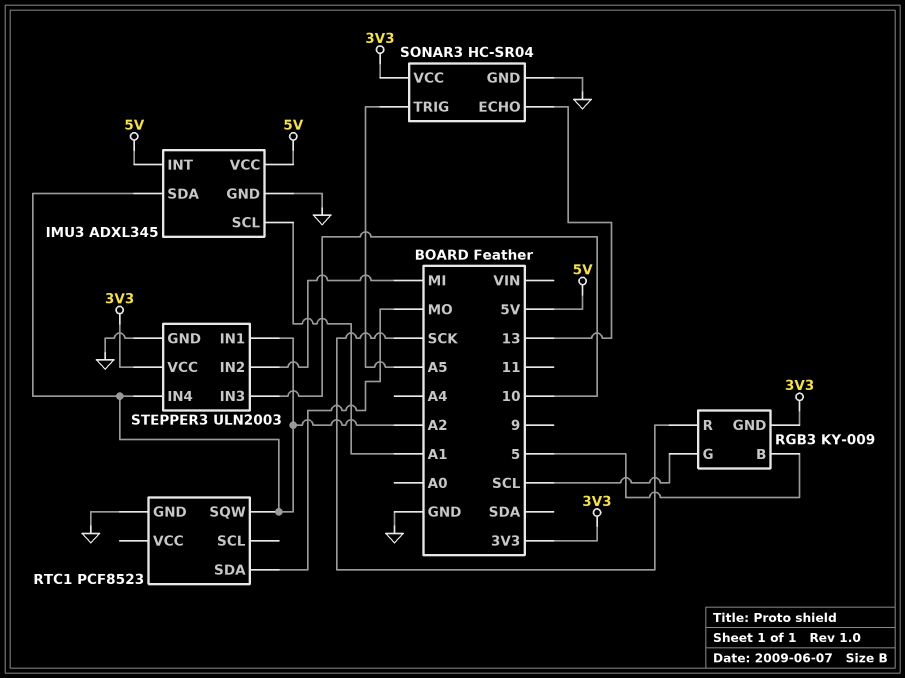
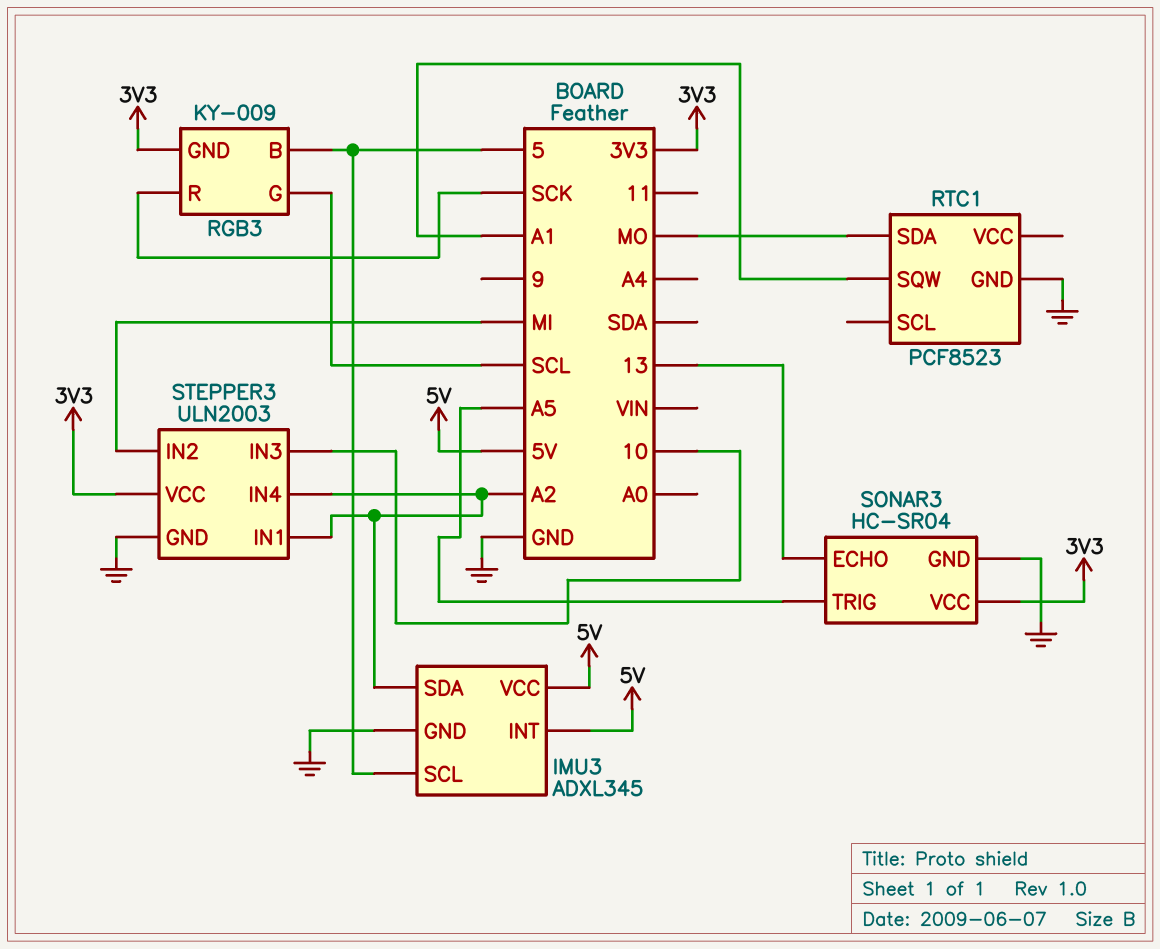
IMU3 pin SCL: A1 -> 5
RTC1 pin SQW: A2 -> A1

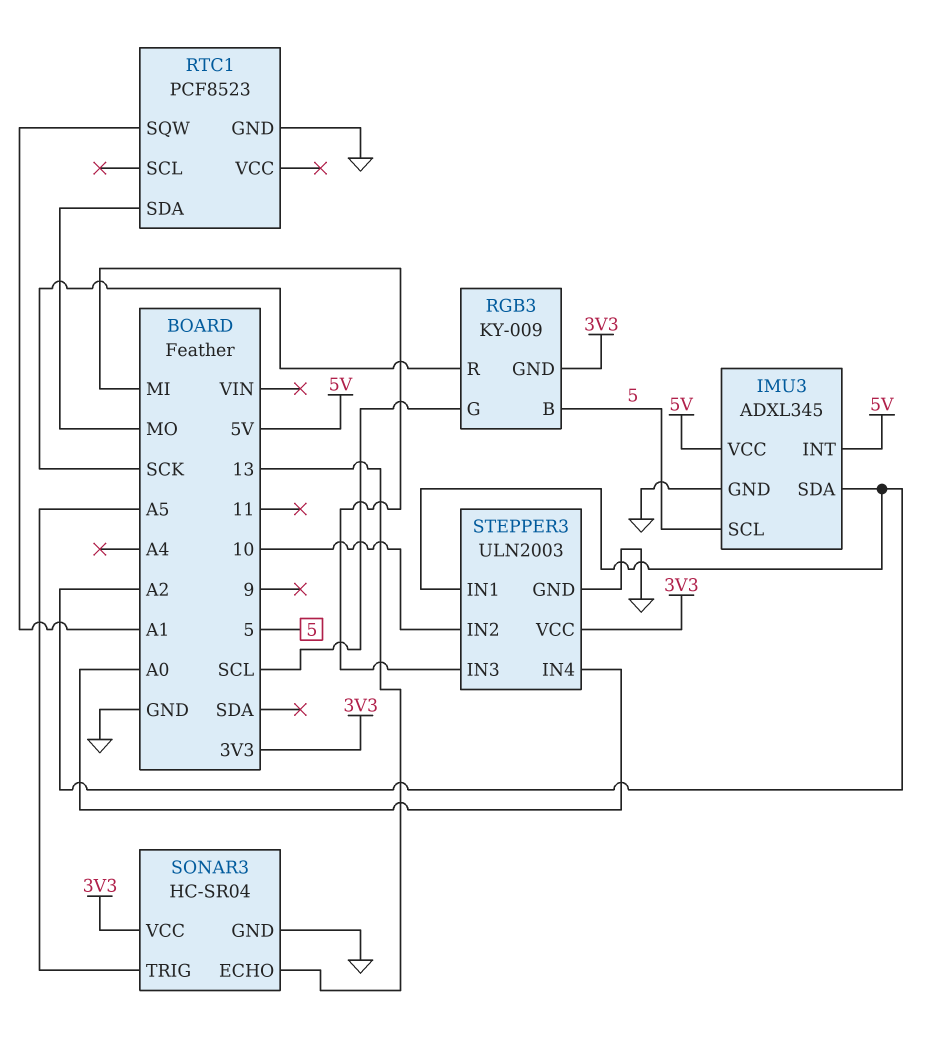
STEPPER3 pin IN2: MI -> 10
STEPPER3 pin IN3: 10 -> MI
STEPPER3 pin IN4: A2 -> A0

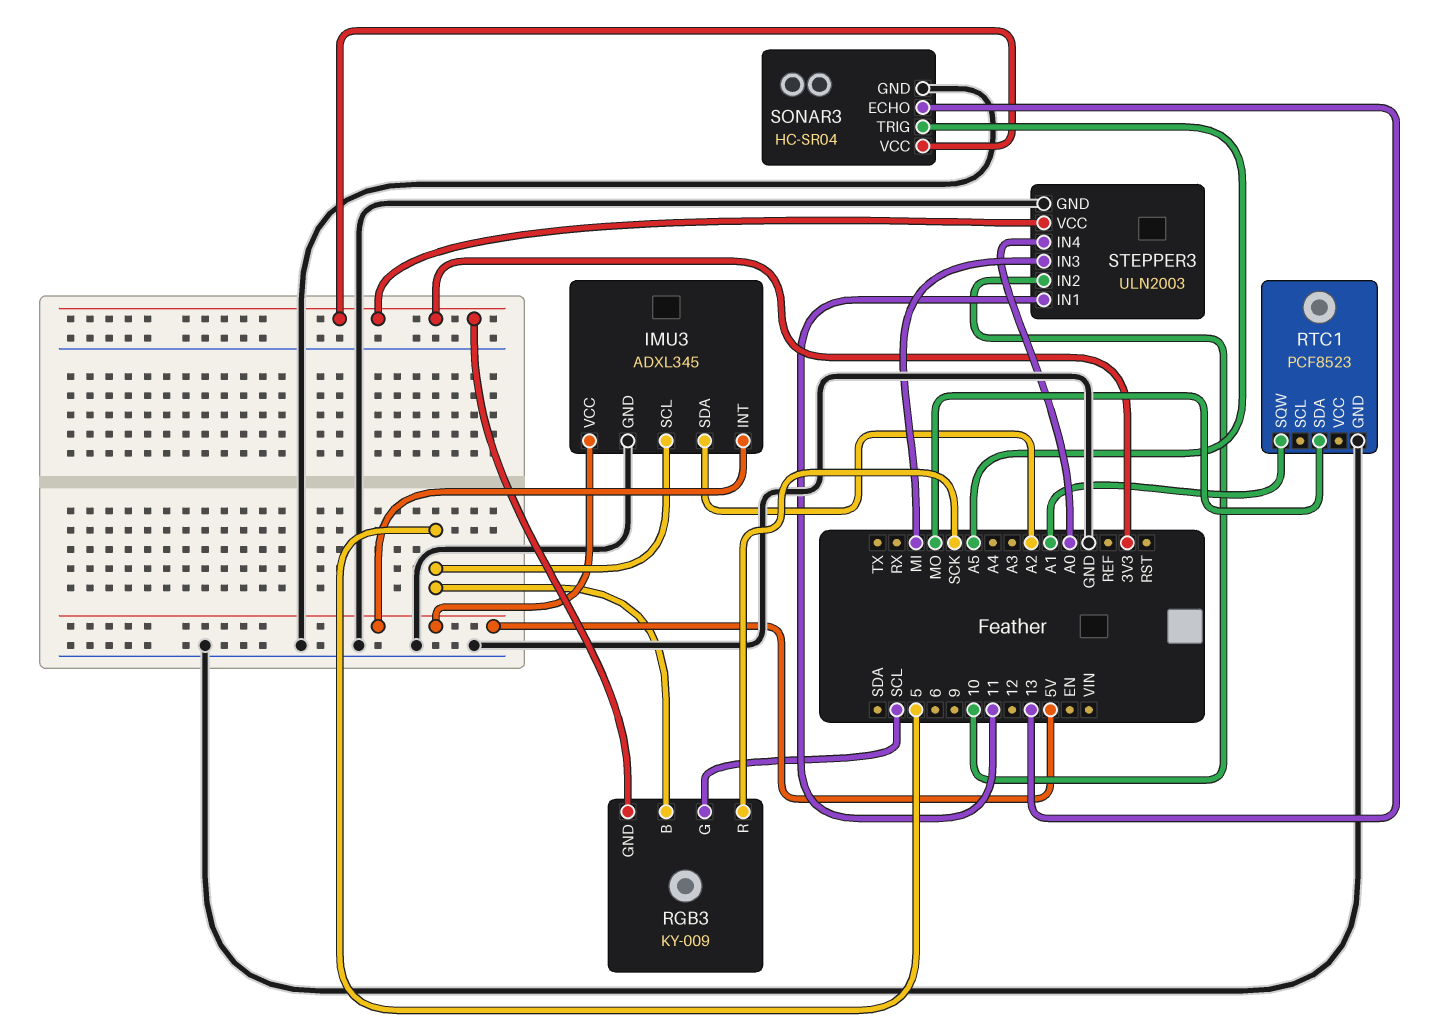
STEPPER3 pin IN1: A2 -> 11

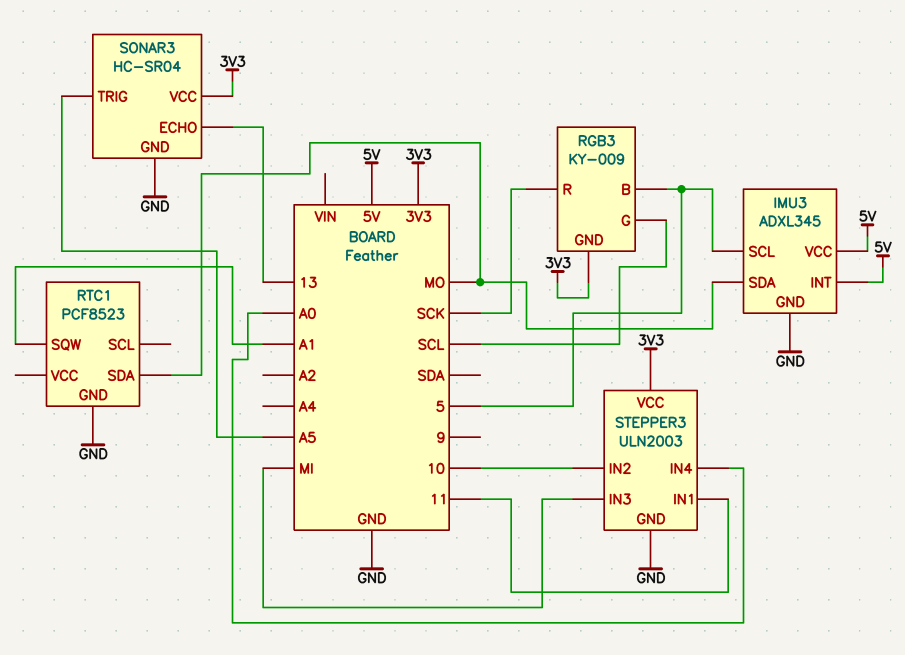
IMU3 pin SDA: A2 -> MO

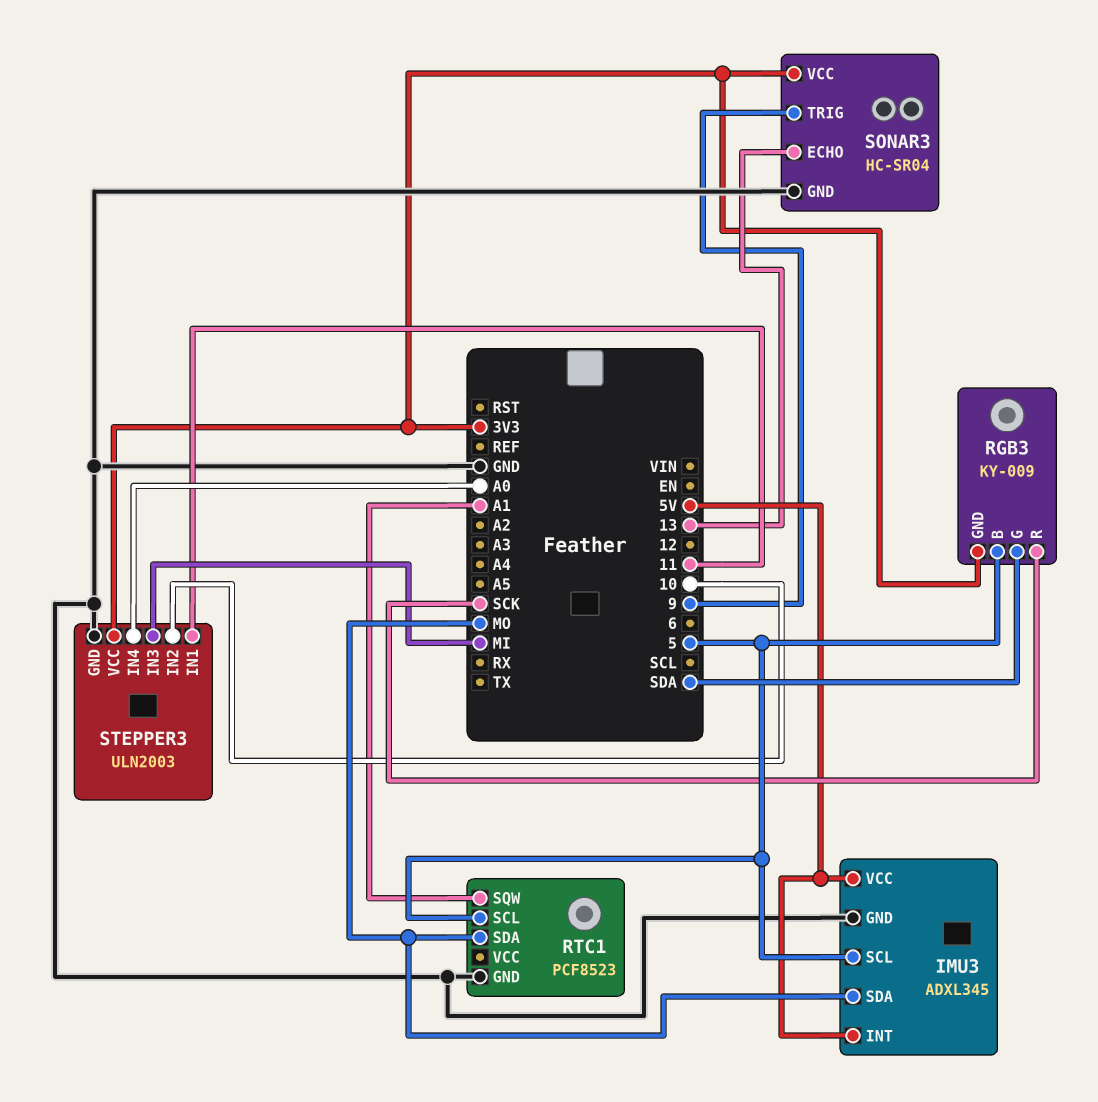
RGB3 pin G: SCL -> SDA
RTC1 pin SCL: none -> 5
SONAR3 pin TRIG: A5 -> 9

